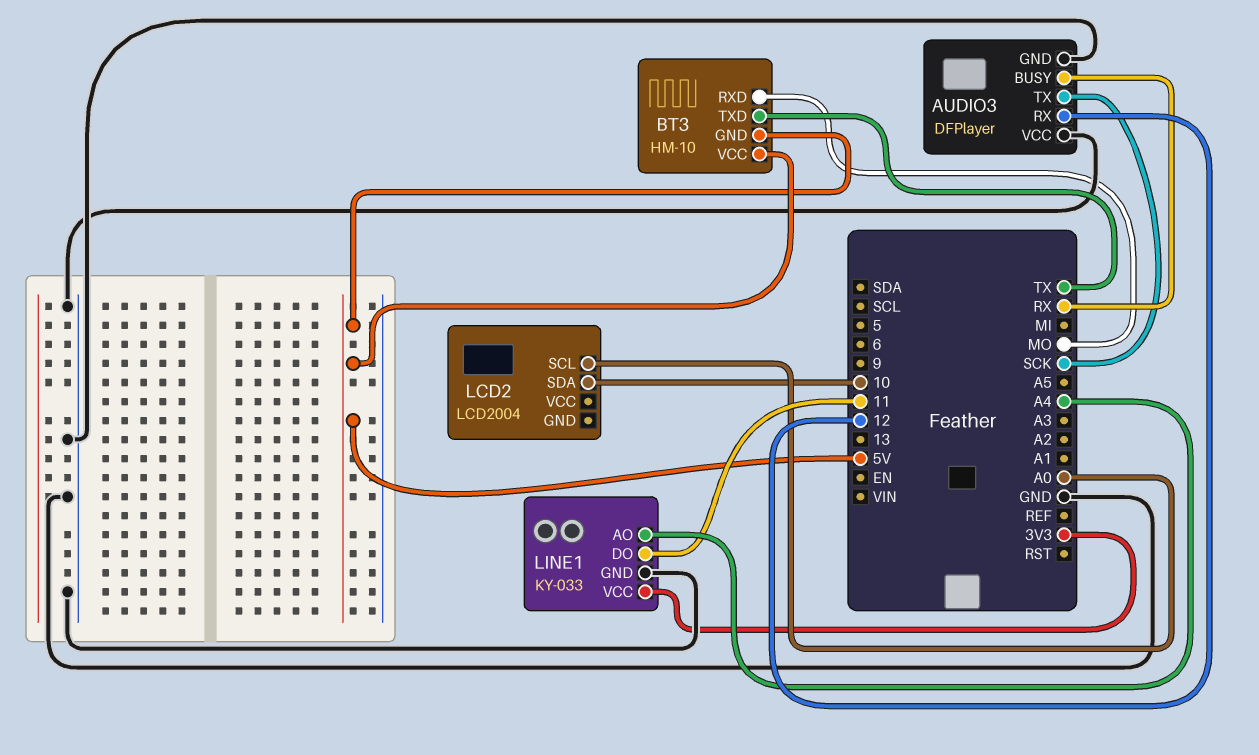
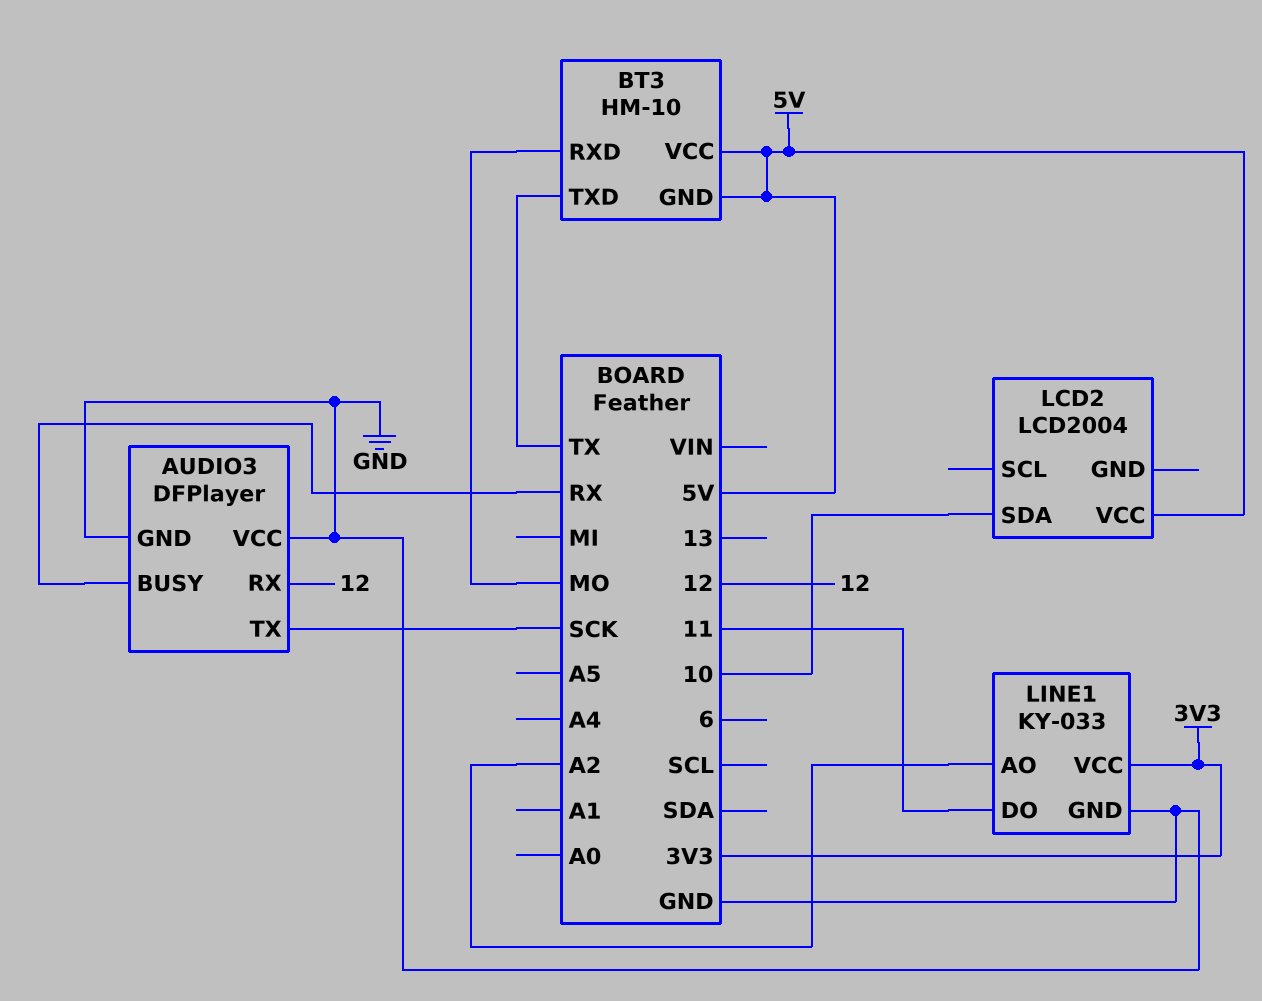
LCD2 pin SCL: A0 -> none
LCD2 pin VCC: none -> 5V
LINE1 pin AO: A4 -> A2

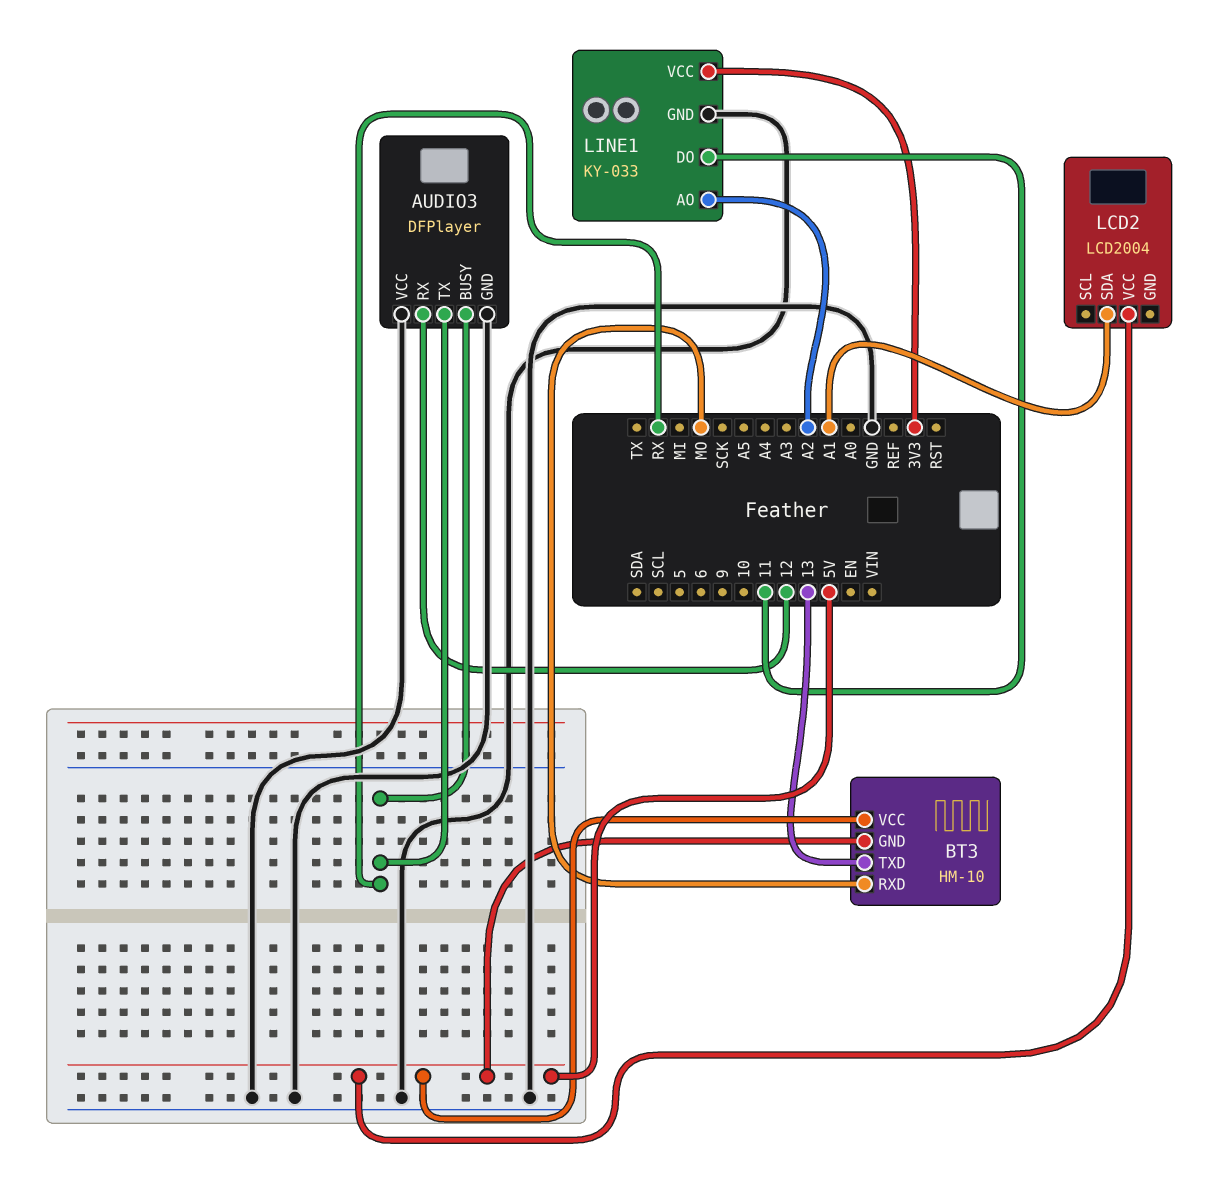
AUDIO3 pin TX: SCK -> RX
BT3 pin TXD: TX -> 13
LCD2 pin SDA: 10 -> A1

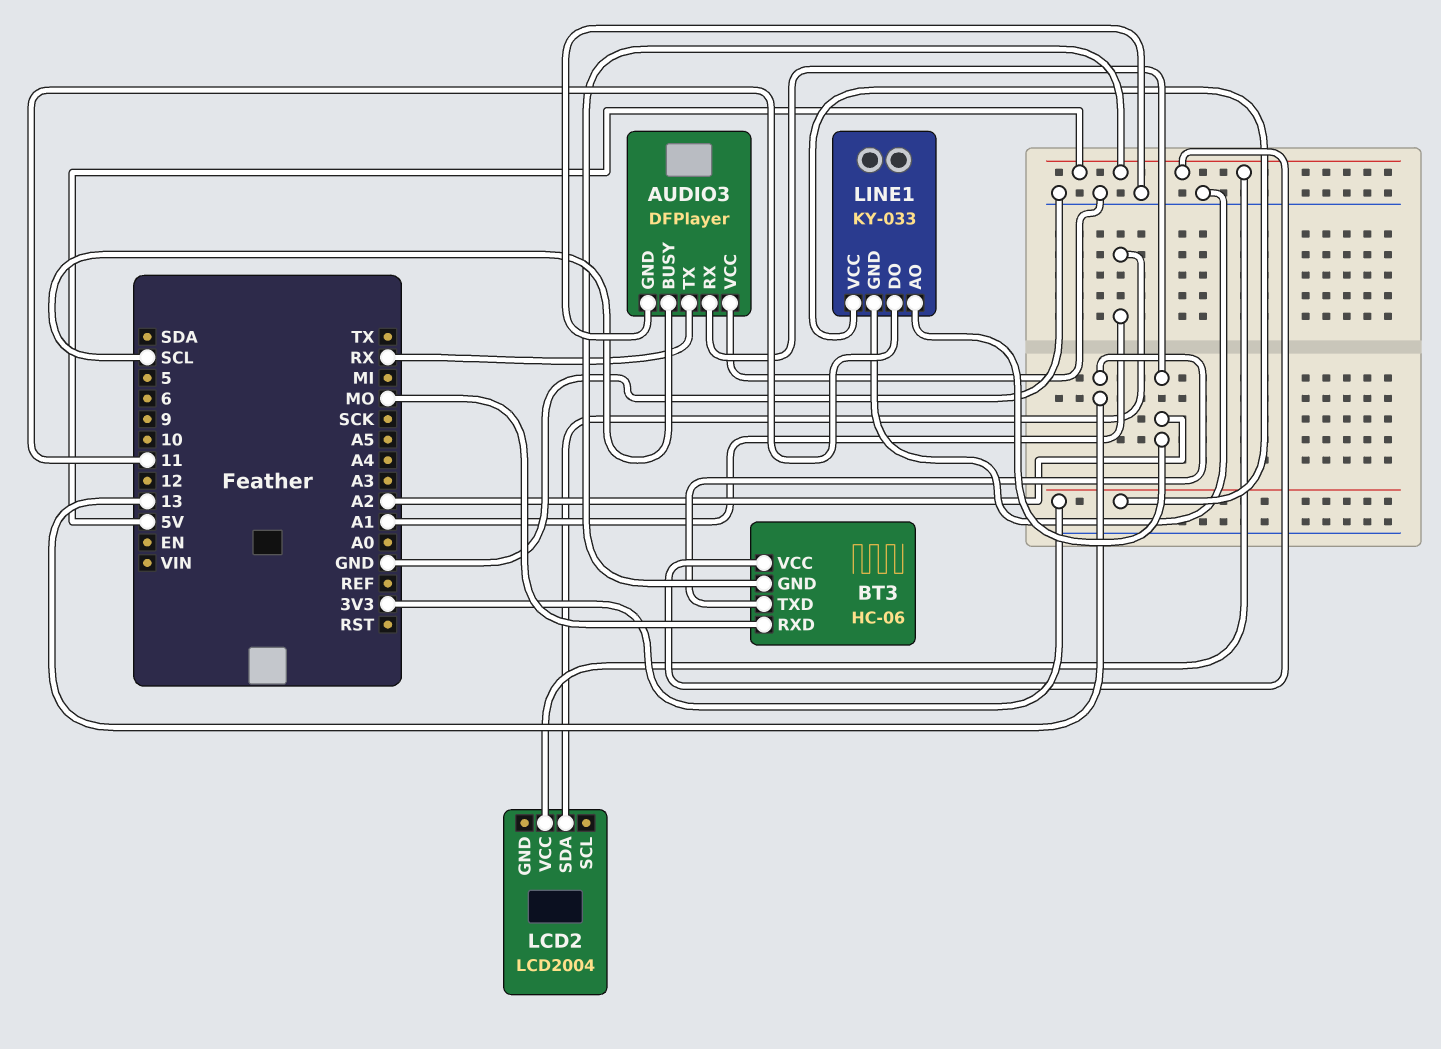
AUDIO3 pin BUSY: RX -> SCL
AUDIO3 pin RX: 12 -> A2
BT3: HM-10 -> HC-06

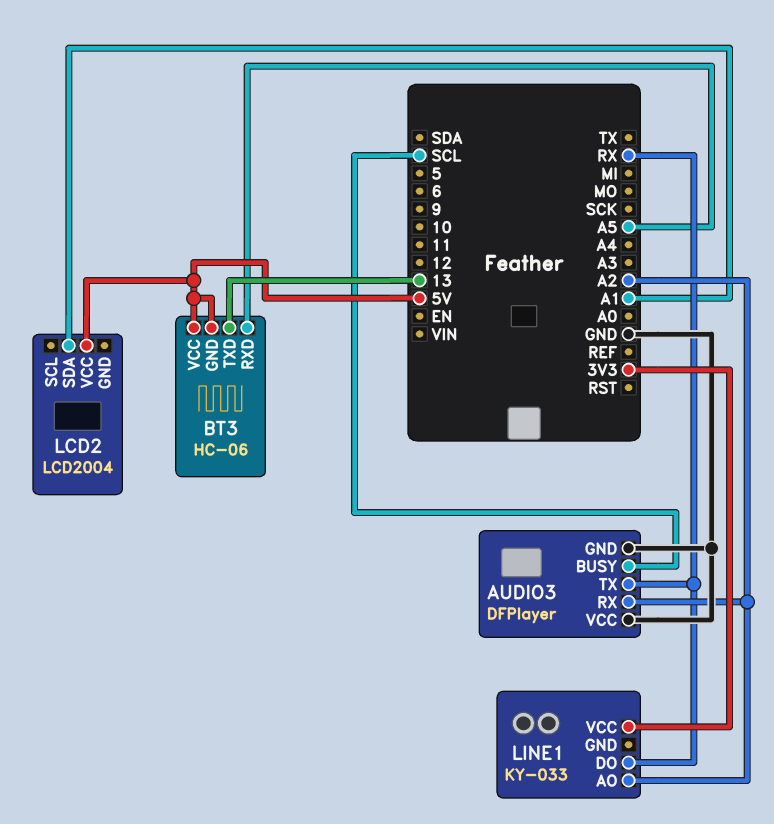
BT3 pin RXD: MO -> A5
LINE1 pin DO: 11 -> RX
LINE1 pin GND: GND -> none

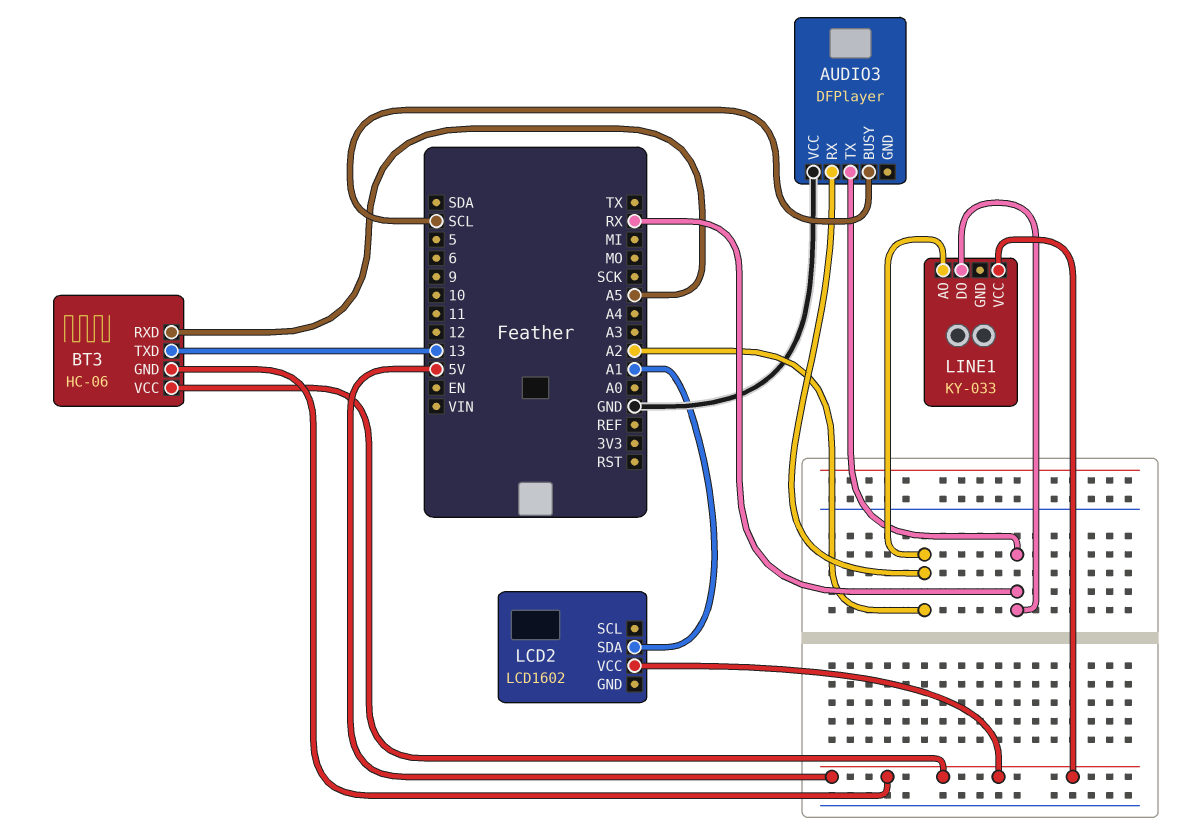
AUDIO3 pin GND: GND -> none
LCD2: LCD2004 -> LCD1602
LINE1 pin VCC: 3V3 -> 5V

